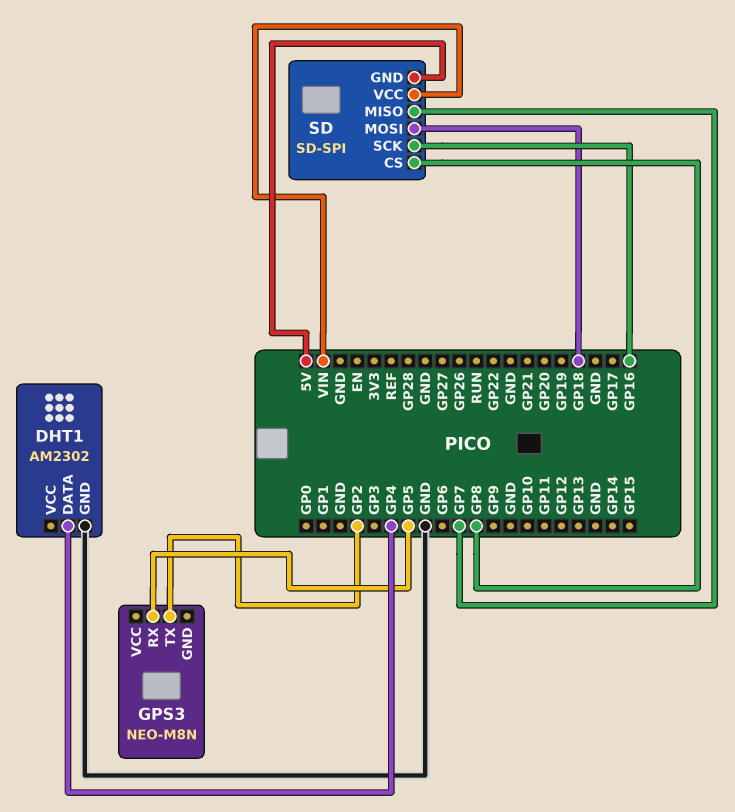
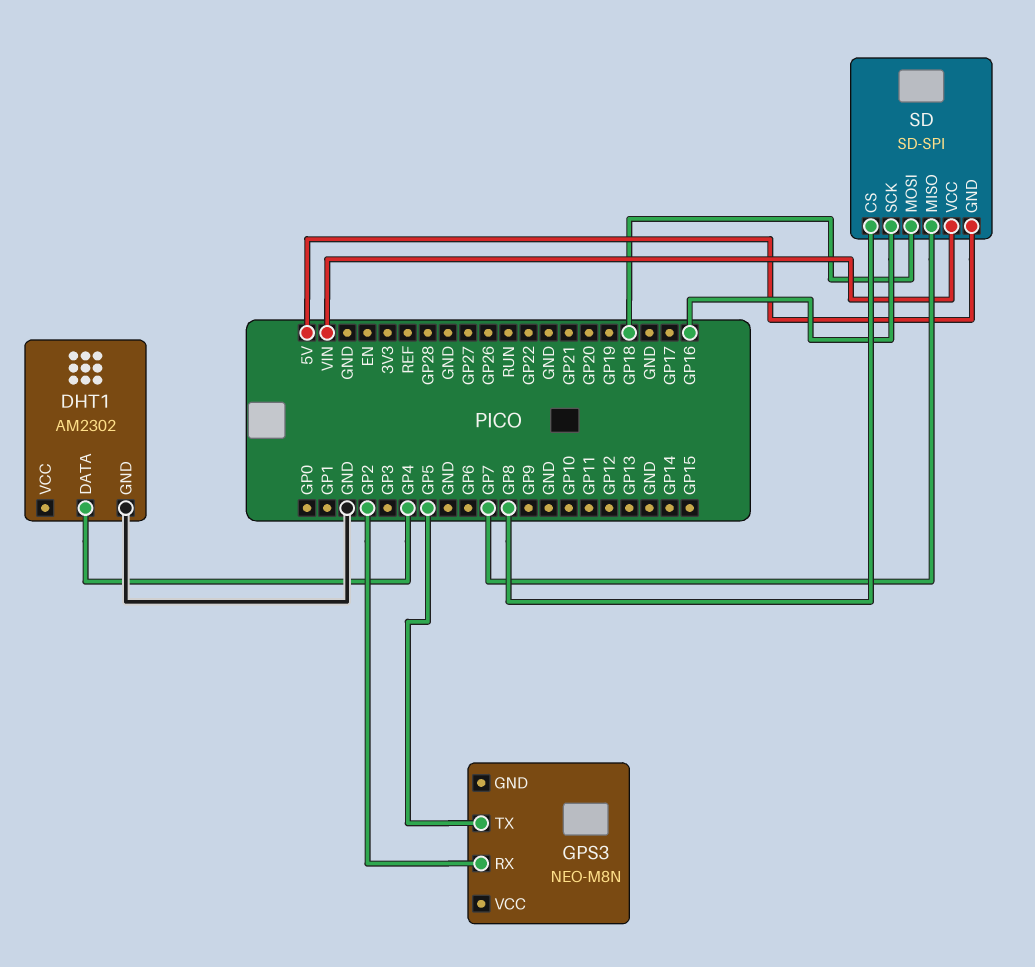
GPS3 pin RX: GP5 -> GP2
GPS3 pin TX: GP2 -> GP5

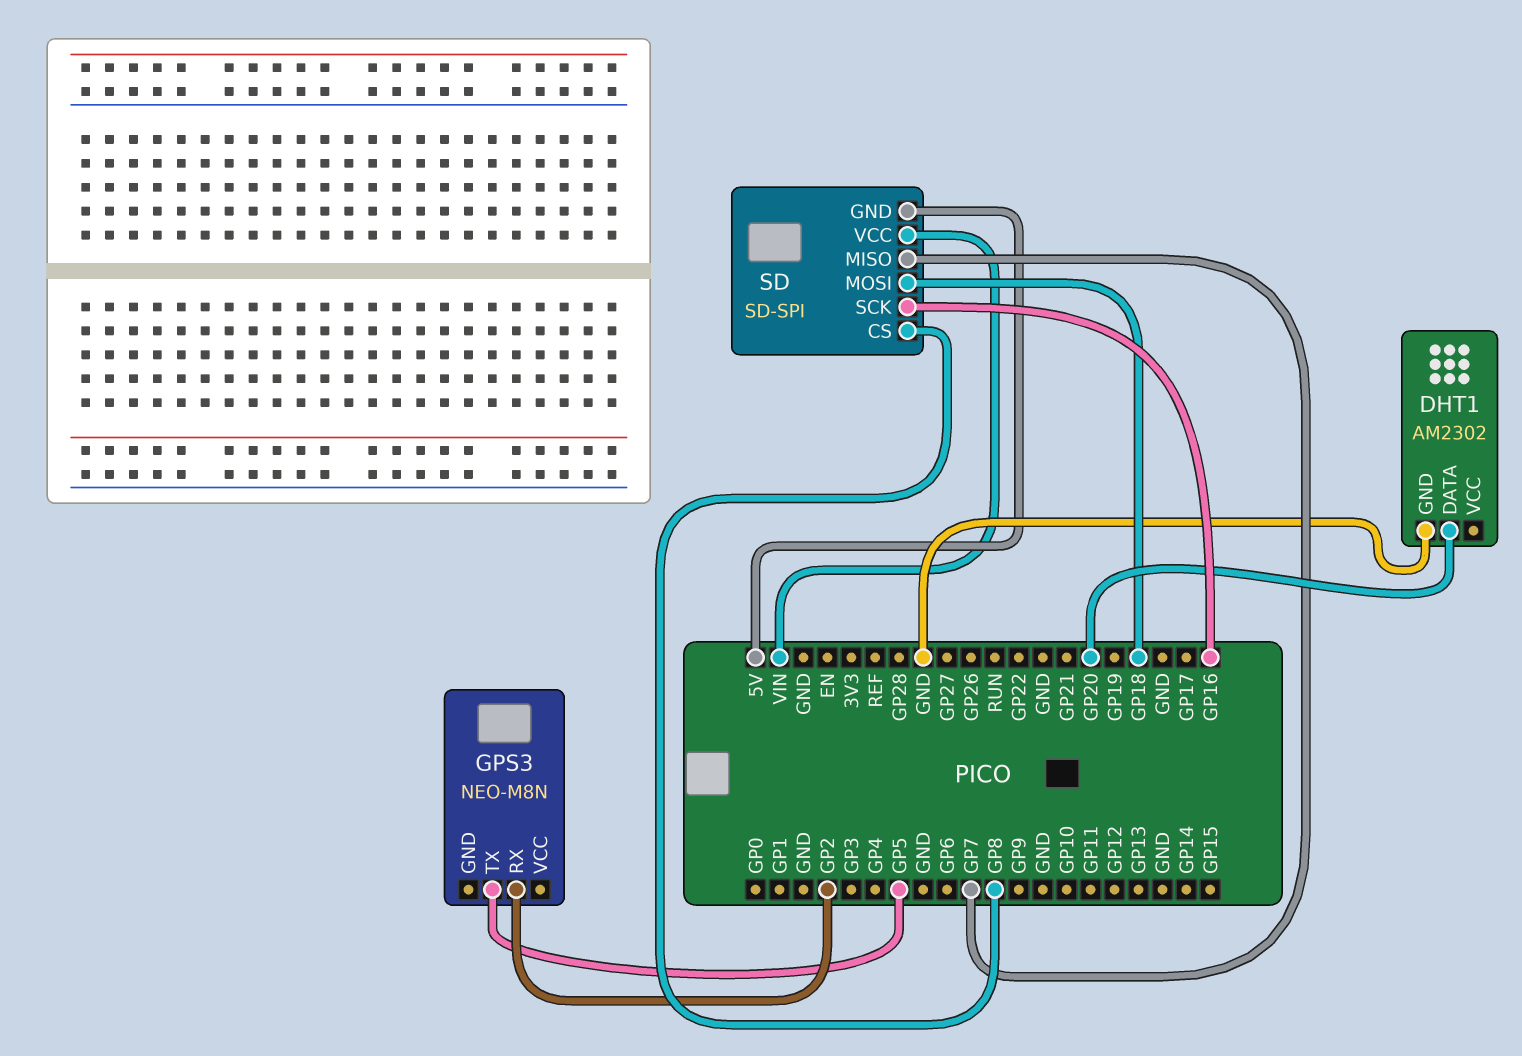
DHT1 pin DATA: GP4 -> GP20

